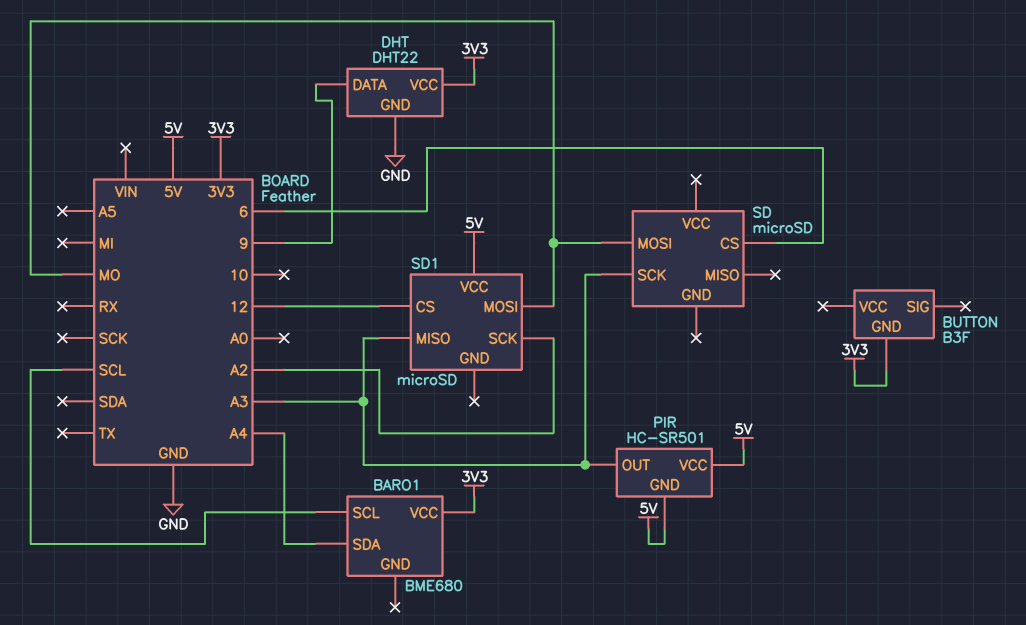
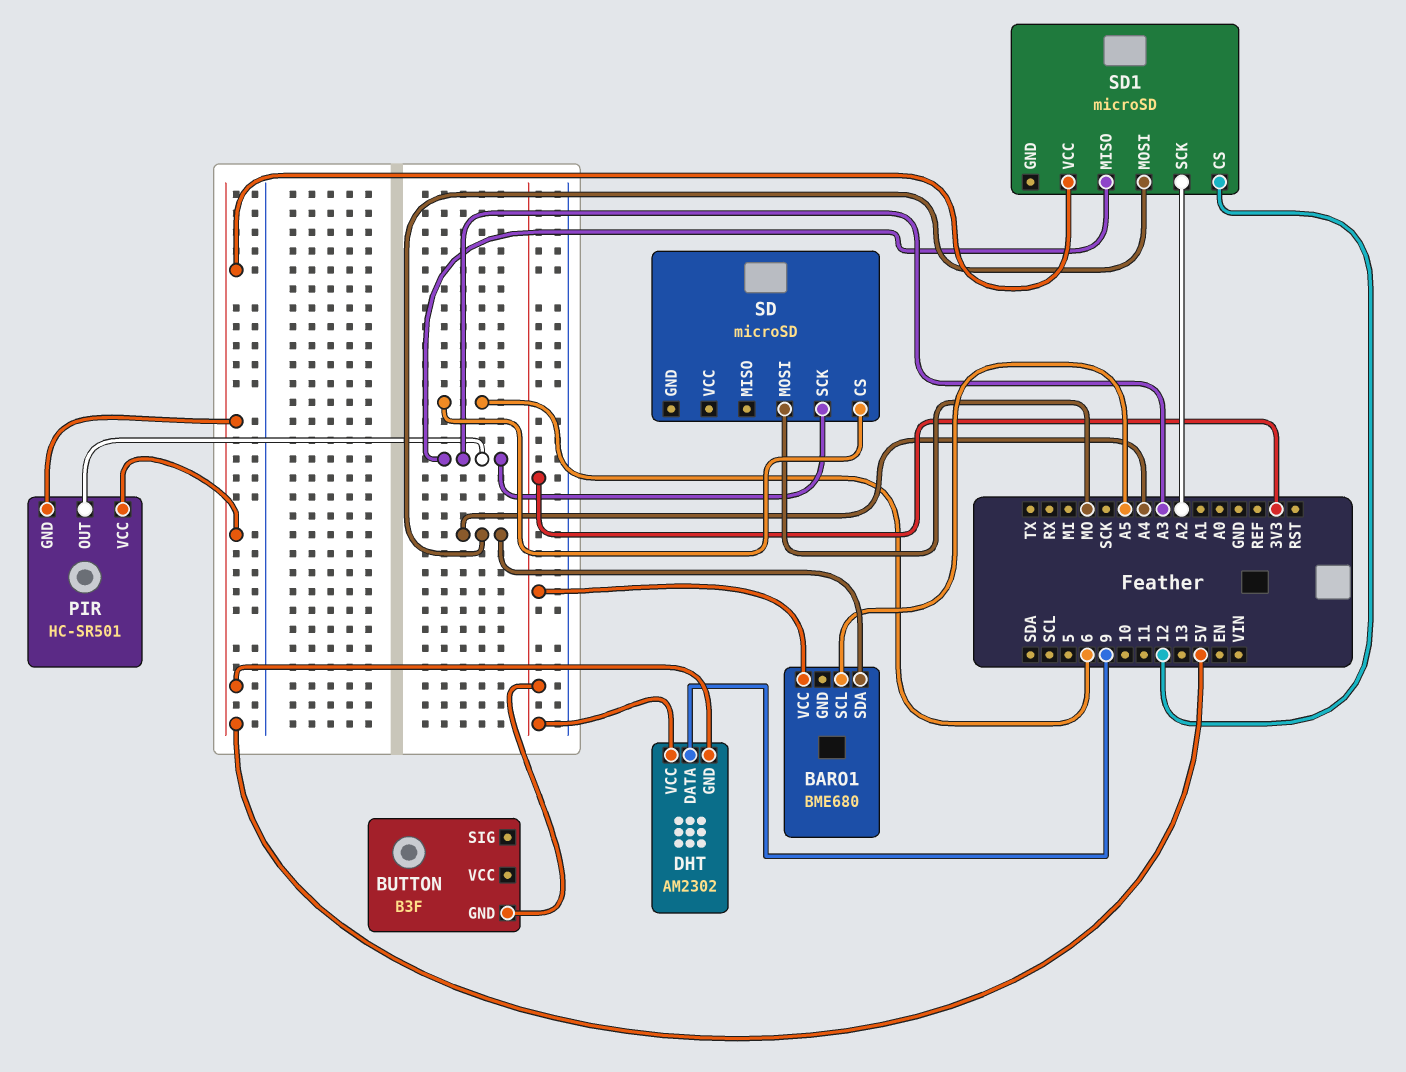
BARO1 pin SCL: SCL -> A5
DHT: DHT22 -> AM2302
DHT pin GND: GND -> 5V
SD1 pin MOSI: MO -> A4

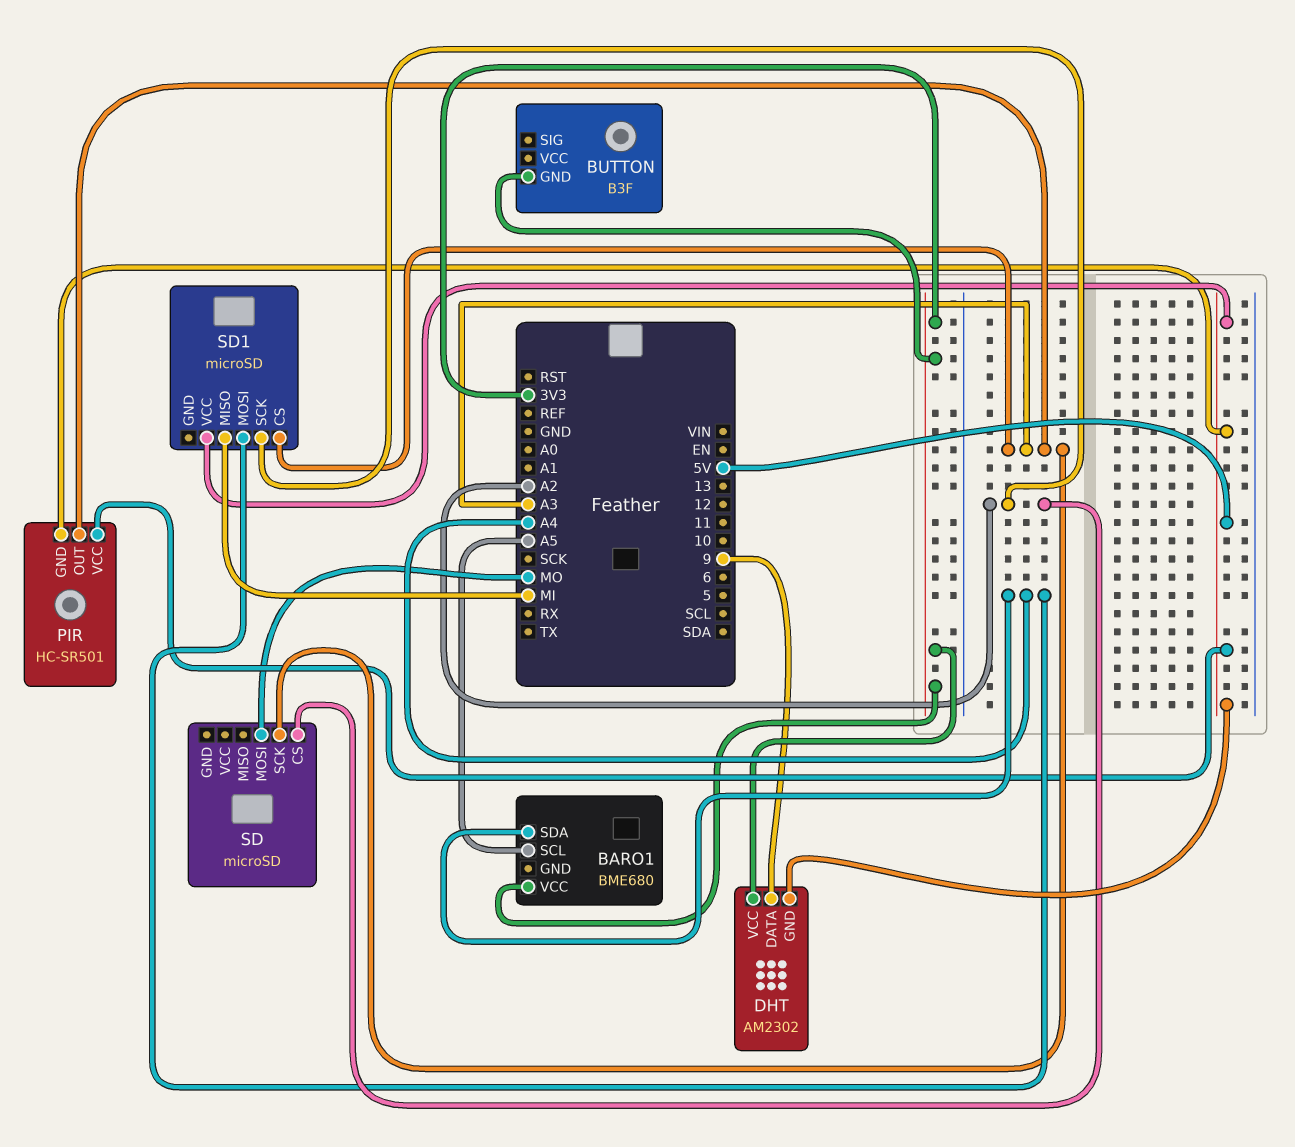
SD pin CS: 6 -> A2
SD1 pin CS: 12 -> A3
SD1 pin MISO: A3 -> MI

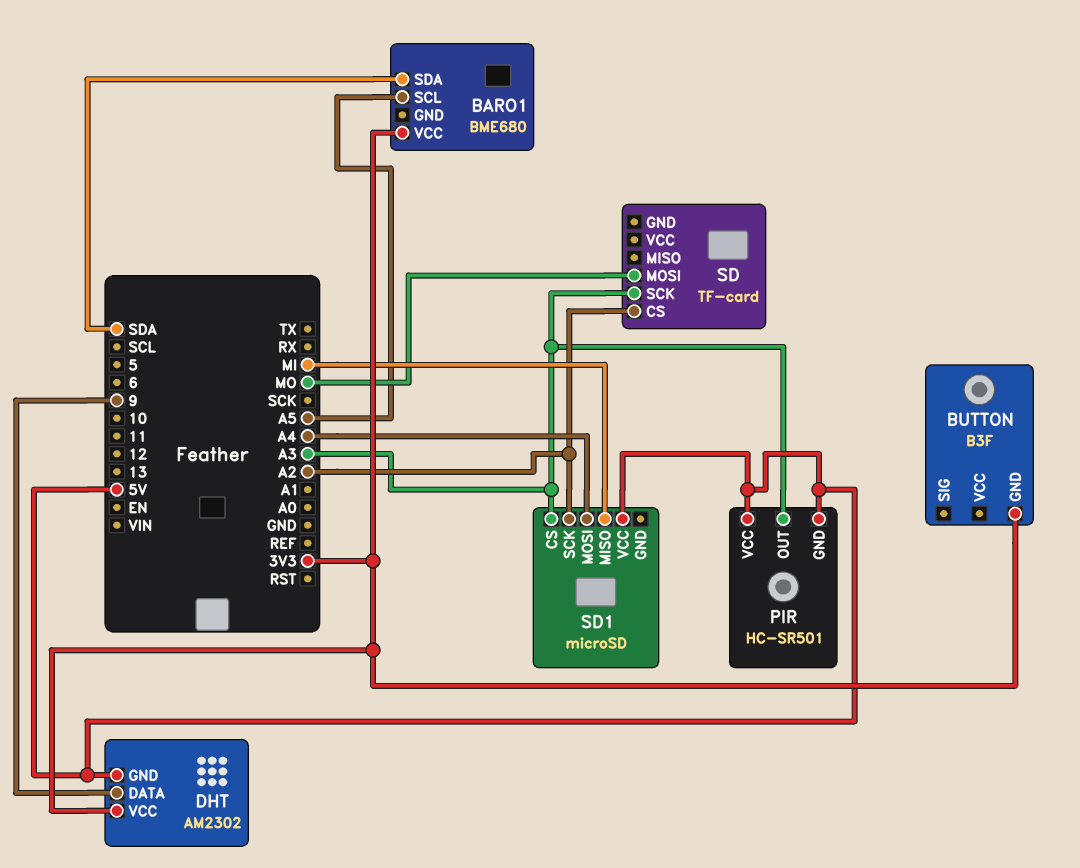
BARO1 pin SDA: A4 -> SDA
SD: microSD -> TF-card

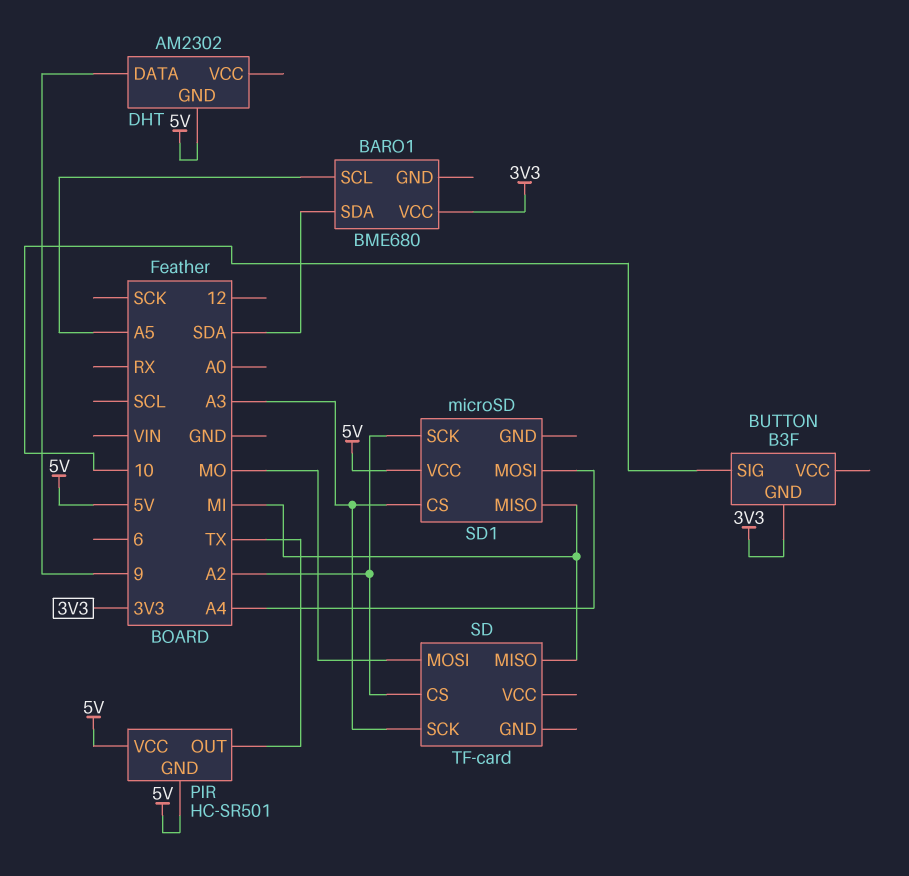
BUTTON pin SIG: none -> 10
DHT pin VCC: 3V3 -> none
PIR pin OUT: A3 -> TX
SD pin MISO: none -> MI

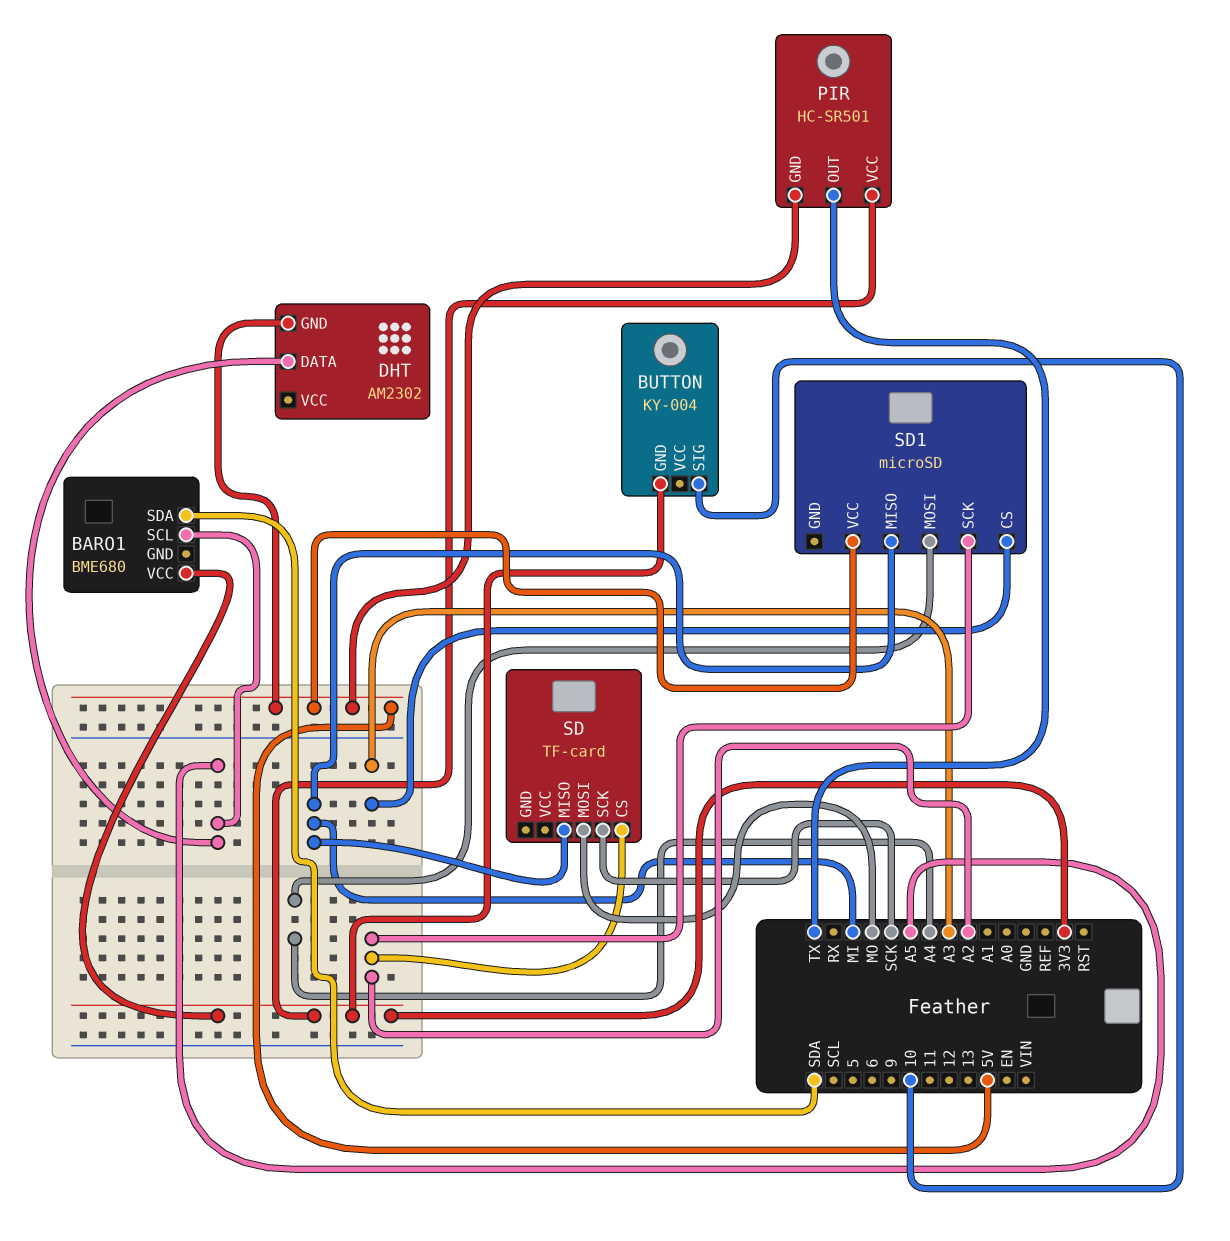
BUTTON: B3F -> KY-004
DHT pin DATA: 9 -> A5
PIR pin VCC: 5V -> 3V3
SD pin SCK: A3 -> SCK

